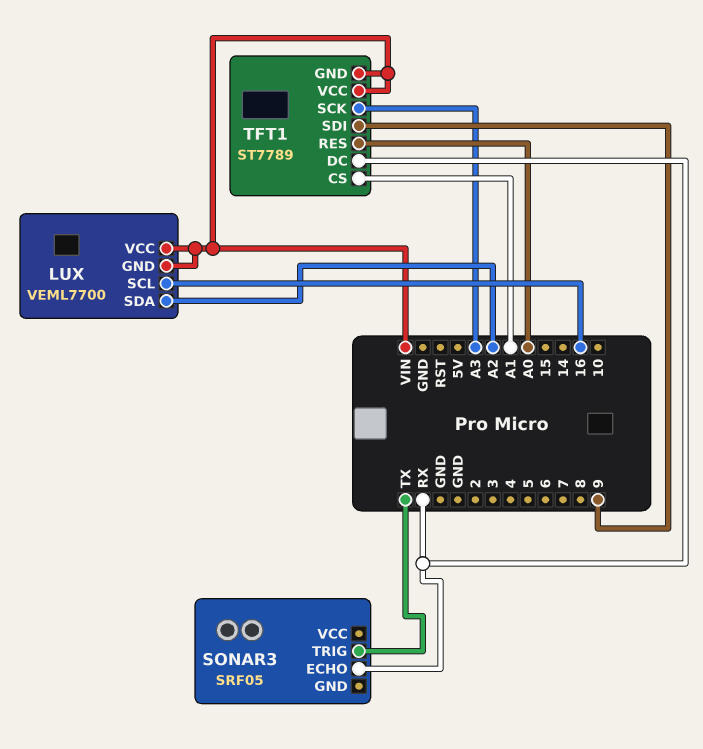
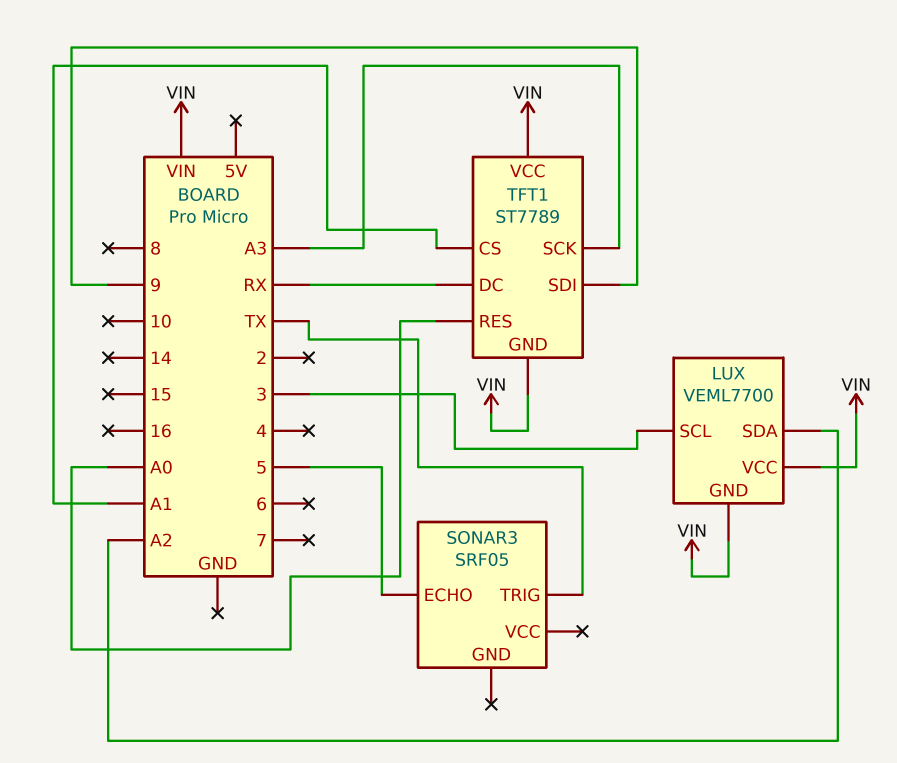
LUX pin SCL: 16 -> 3
SONAR3 pin ECHO: RX -> 5

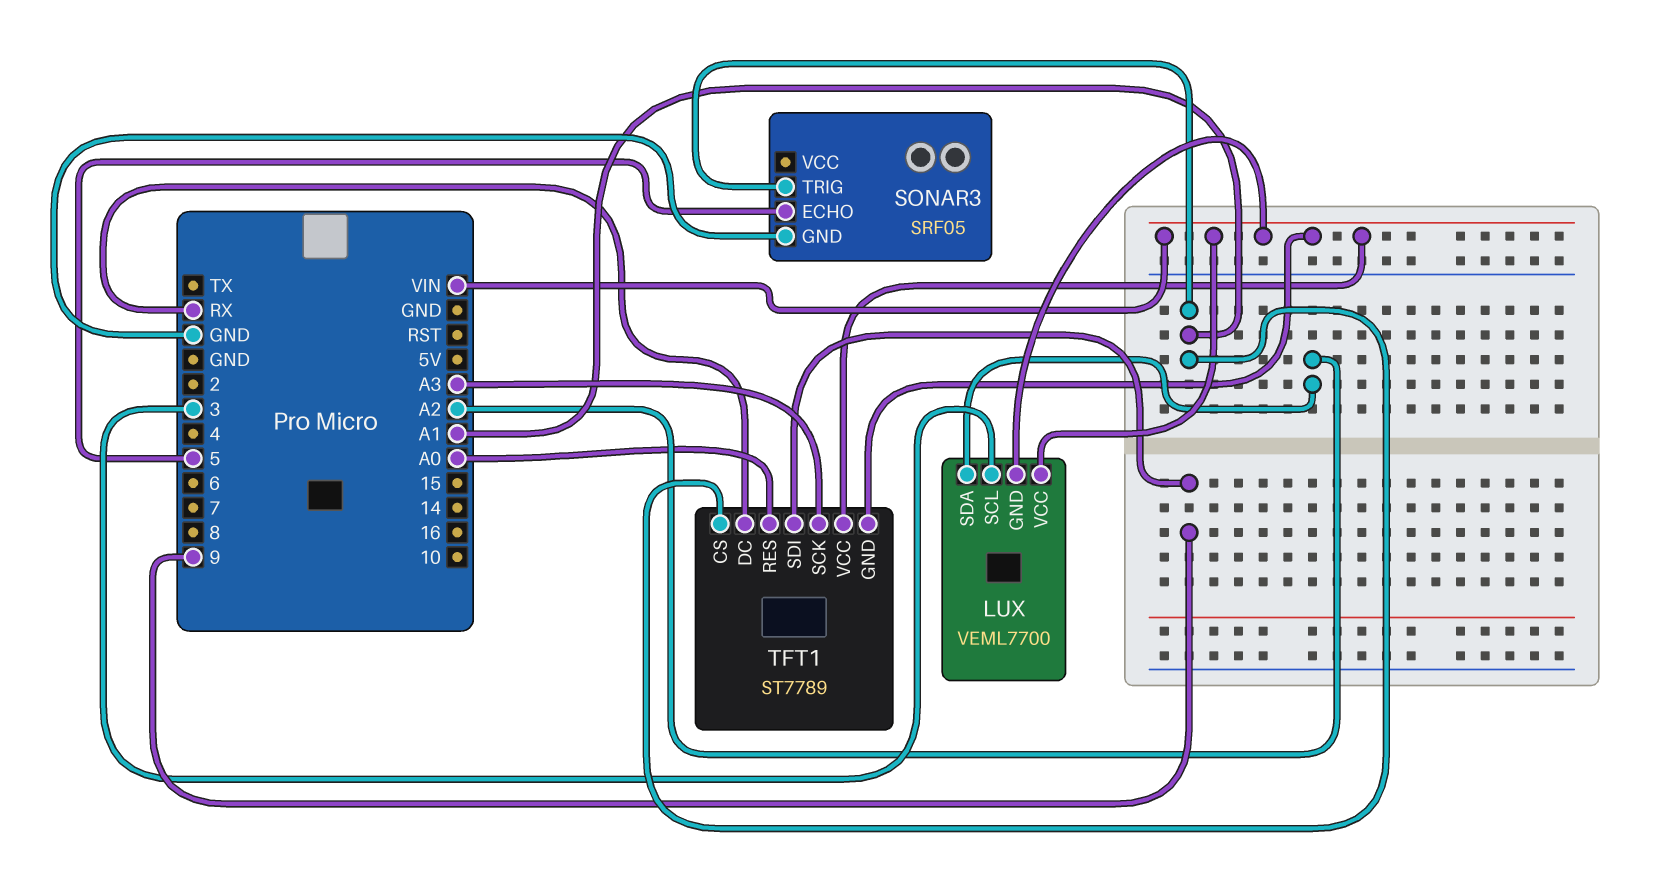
SONAR3 pin GND: none -> GND
SONAR3 pin TRIG: TX -> A1

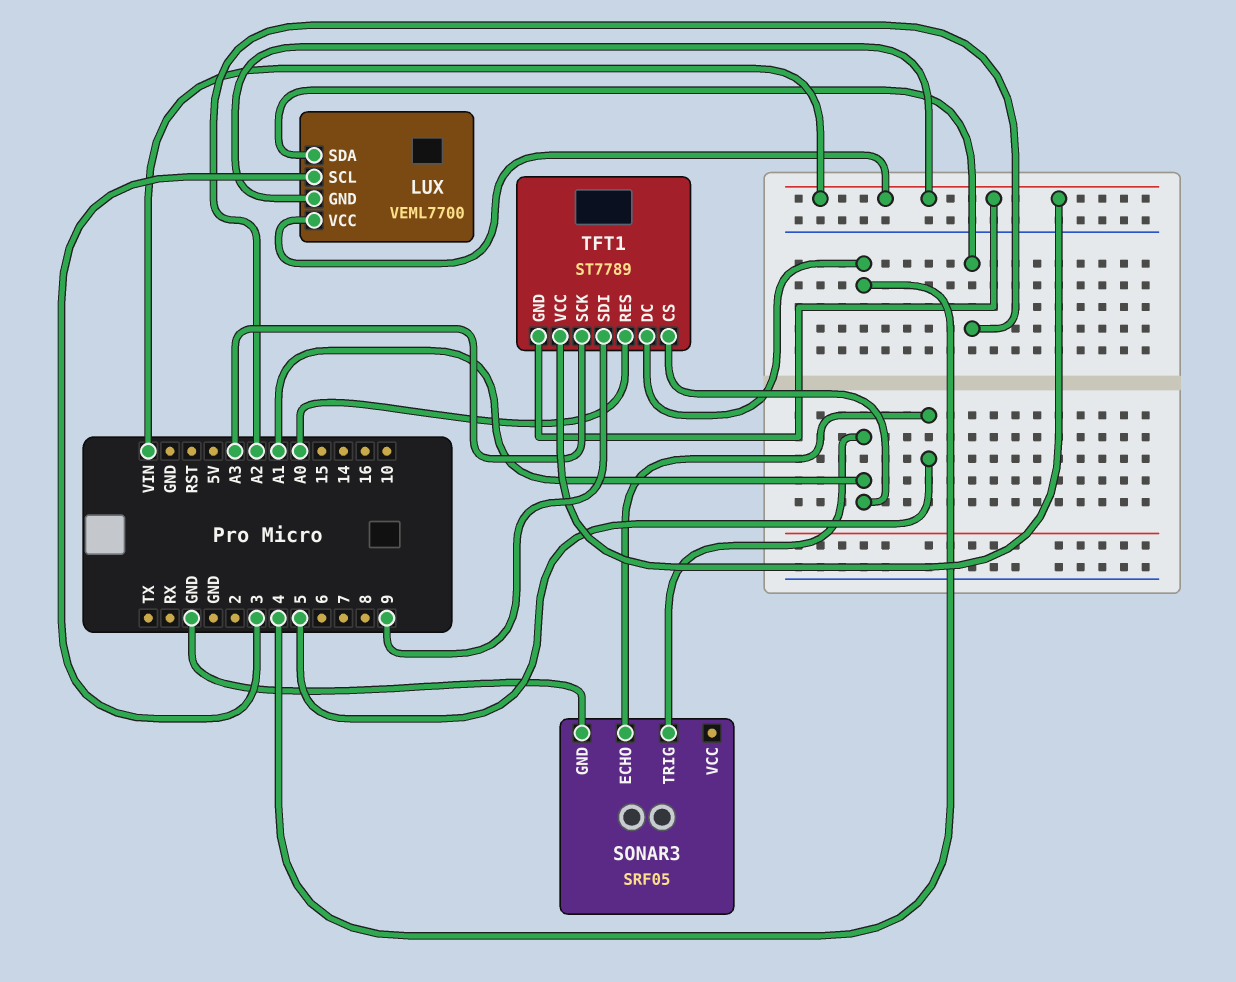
TFT1 pin DC: RX -> 4

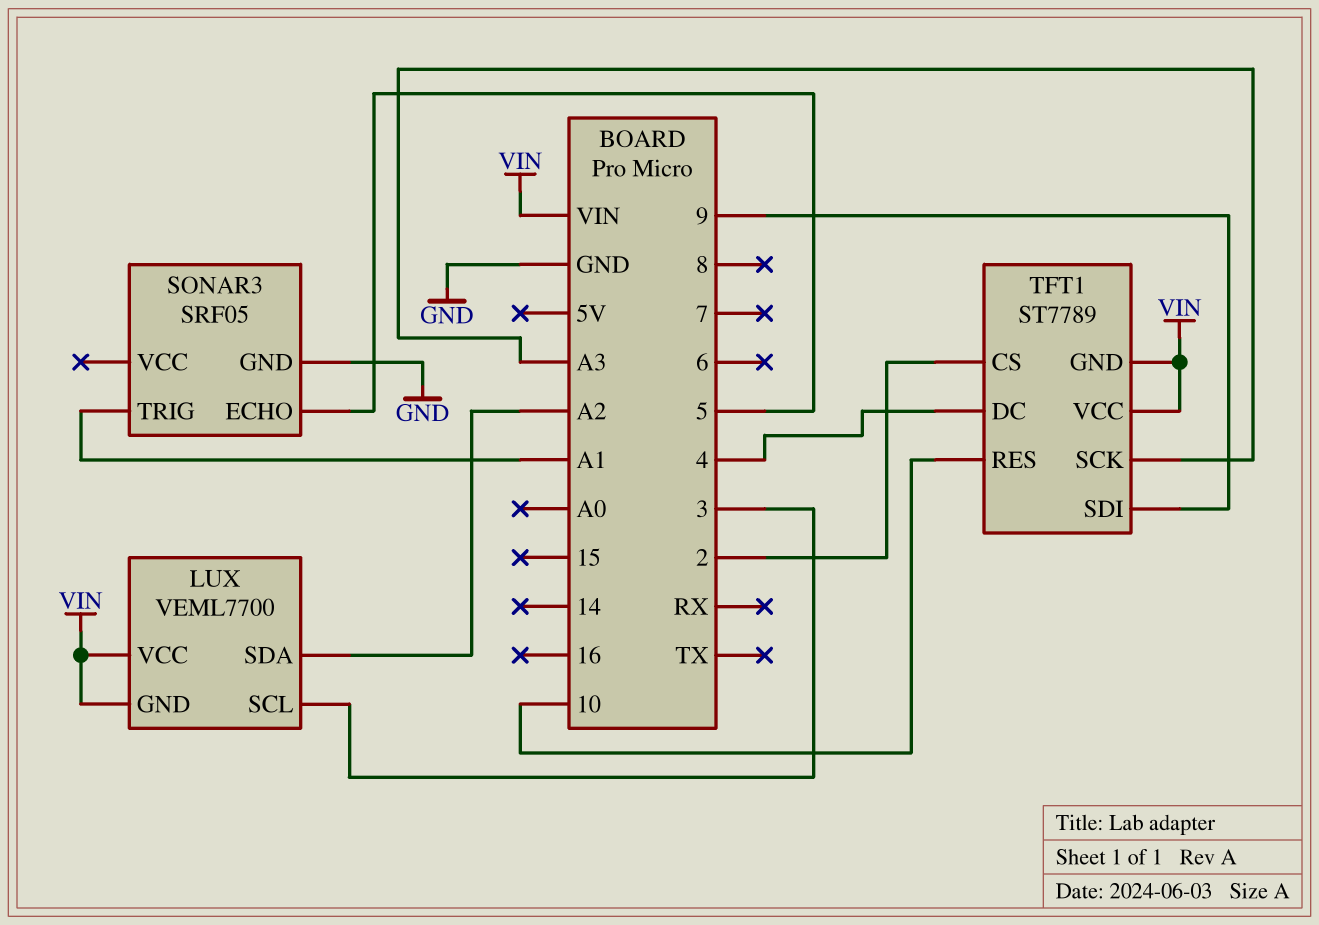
TFT1 pin CS: A1 -> 2
TFT1 pin RES: A0 -> 10

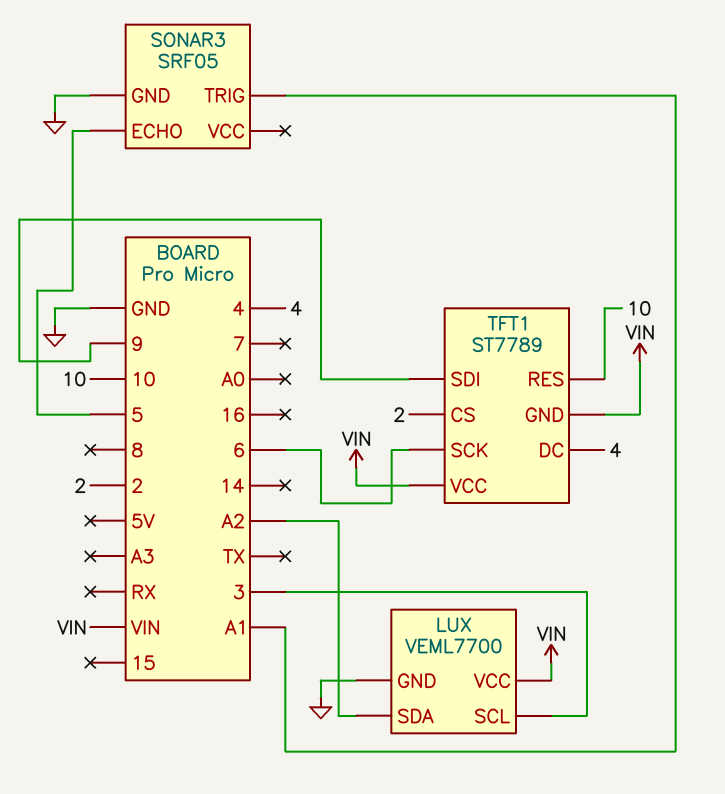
LUX pin GND: VIN -> GND
TFT1 pin SCK: A3 -> 6

